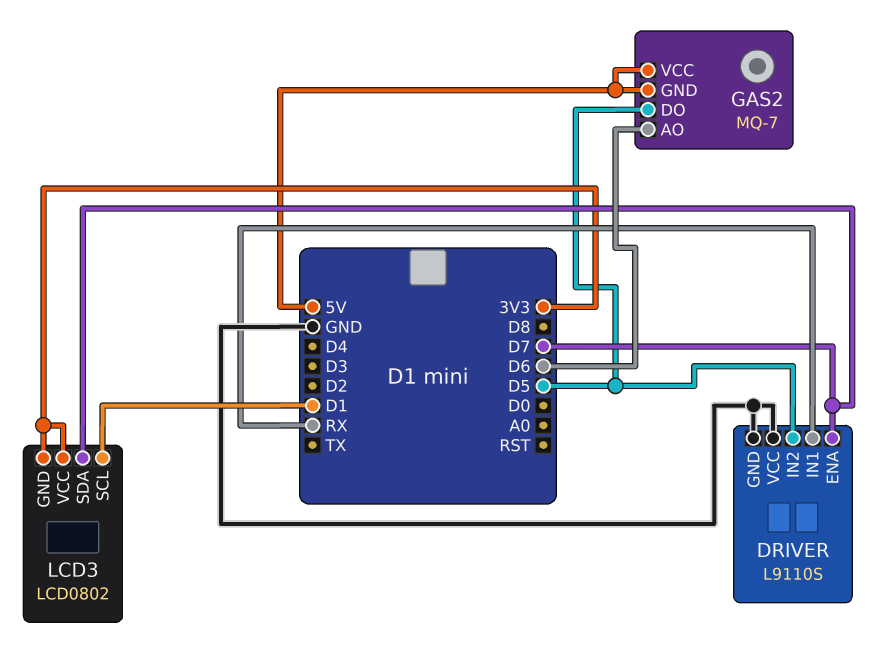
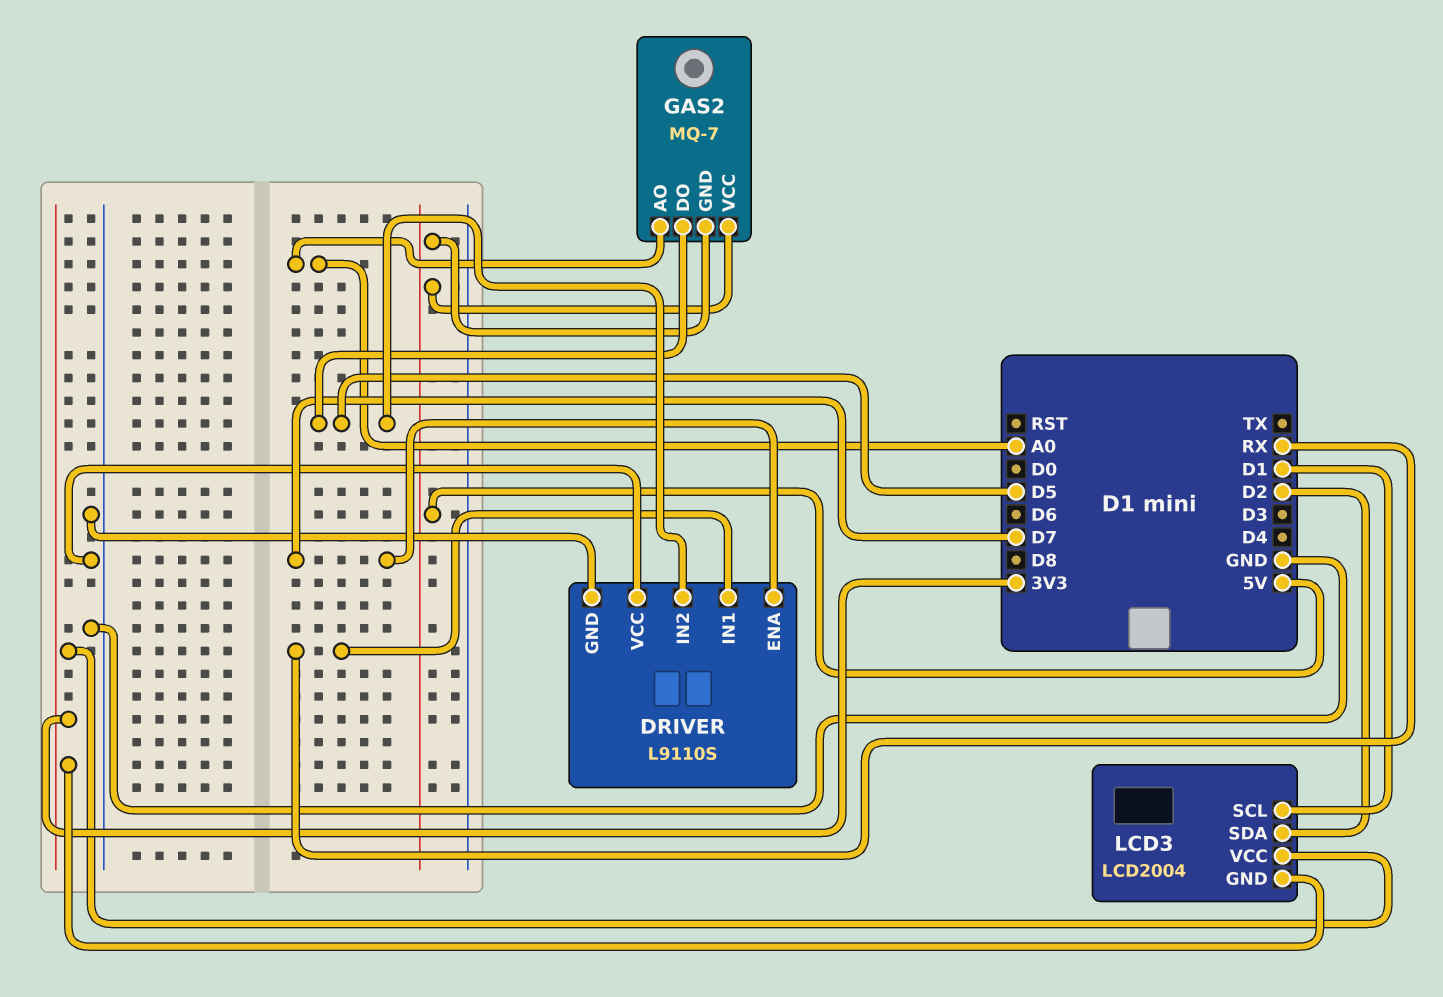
GAS2 pin AO: D6 -> A0
LCD3: LCD0802 -> LCD2004
LCD3 pin SDA: D7 -> D2

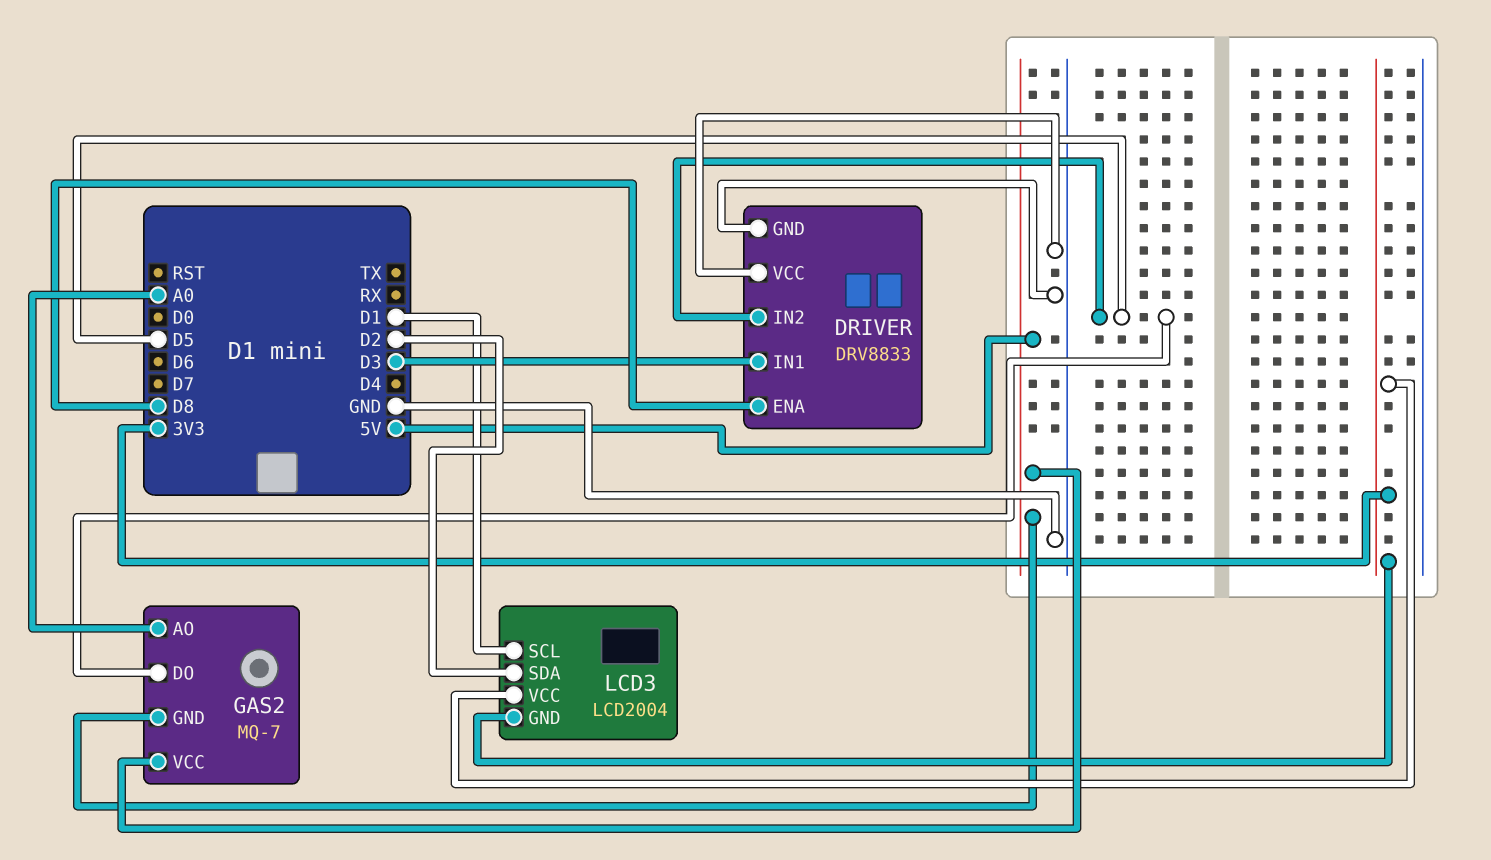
DRIVER: L9110S -> DRV8833
DRIVER pin ENA: D7 -> D8
DRIVER pin IN1: RX -> D3

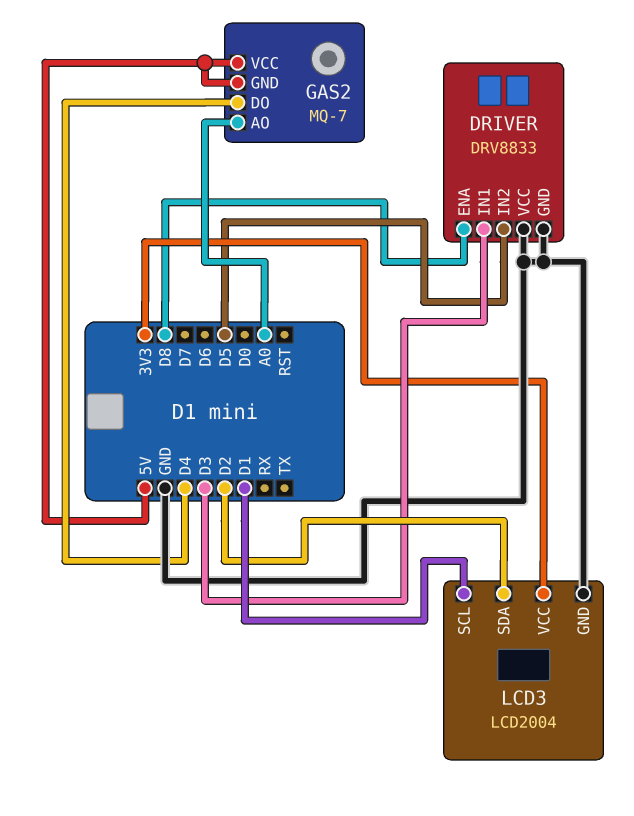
GAS2 pin DO: D5 -> D4
LCD3 pin GND: 3V3 -> GND

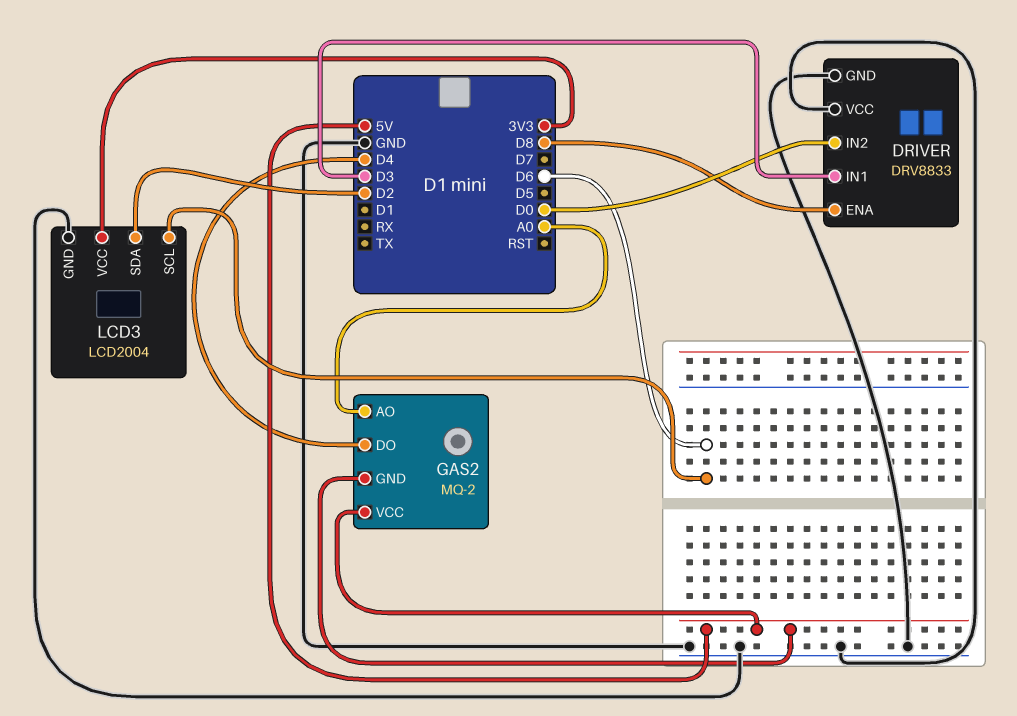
DRIVER pin IN2: D5 -> D0
GAS2: MQ-7 -> MQ-2
LCD3 pin SCL: D1 -> D6

